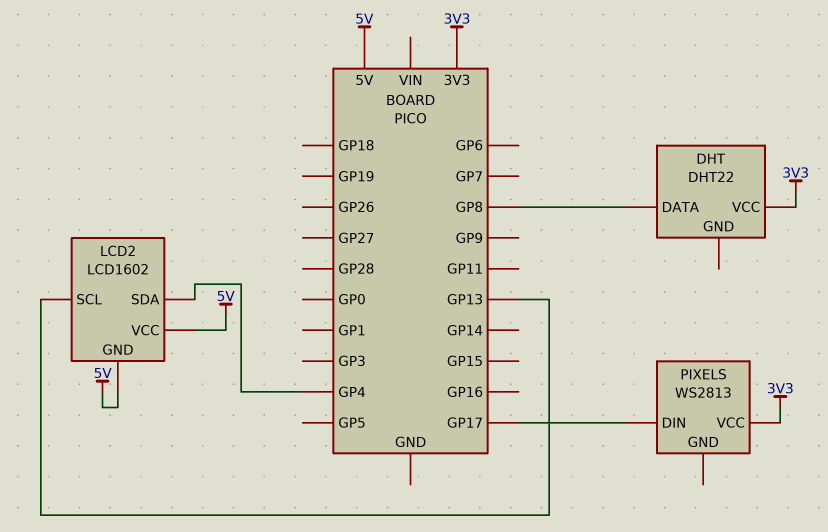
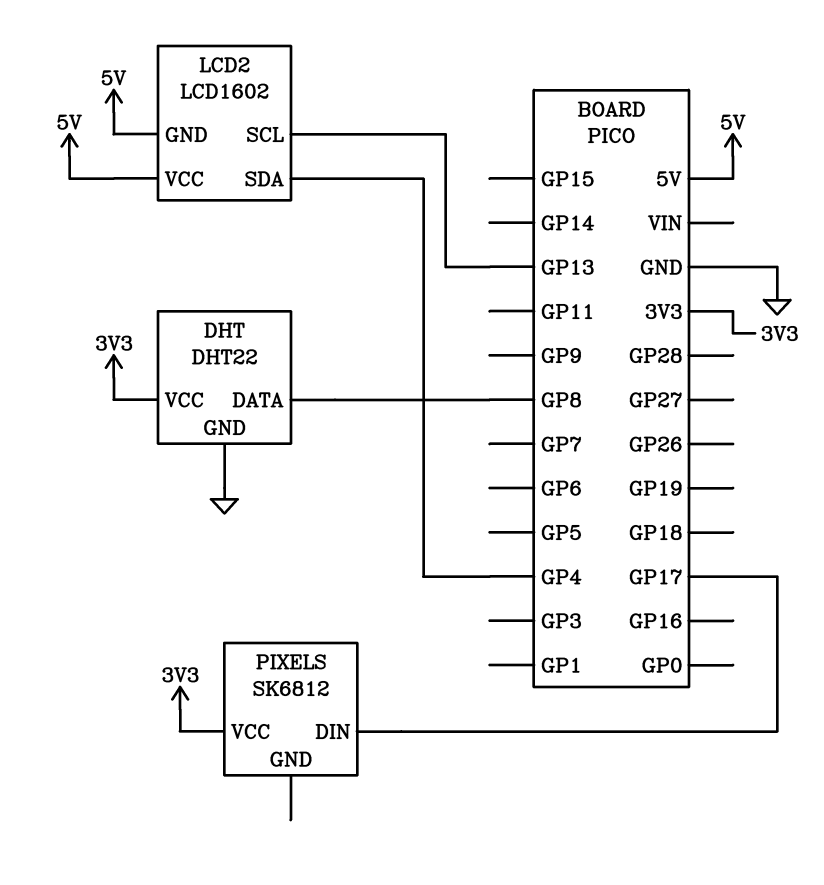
DHT pin GND: none -> GND
PIXELS: WS2813 -> SK6812

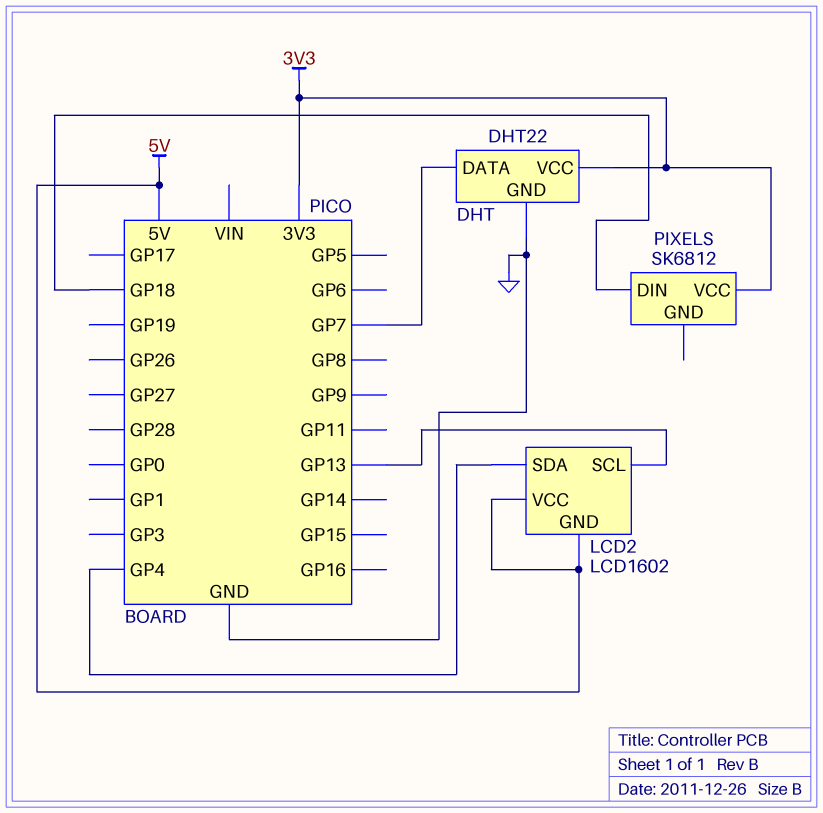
DHT pin DATA: GP8 -> GP7
PIXELS pin DIN: GP17 -> GP18

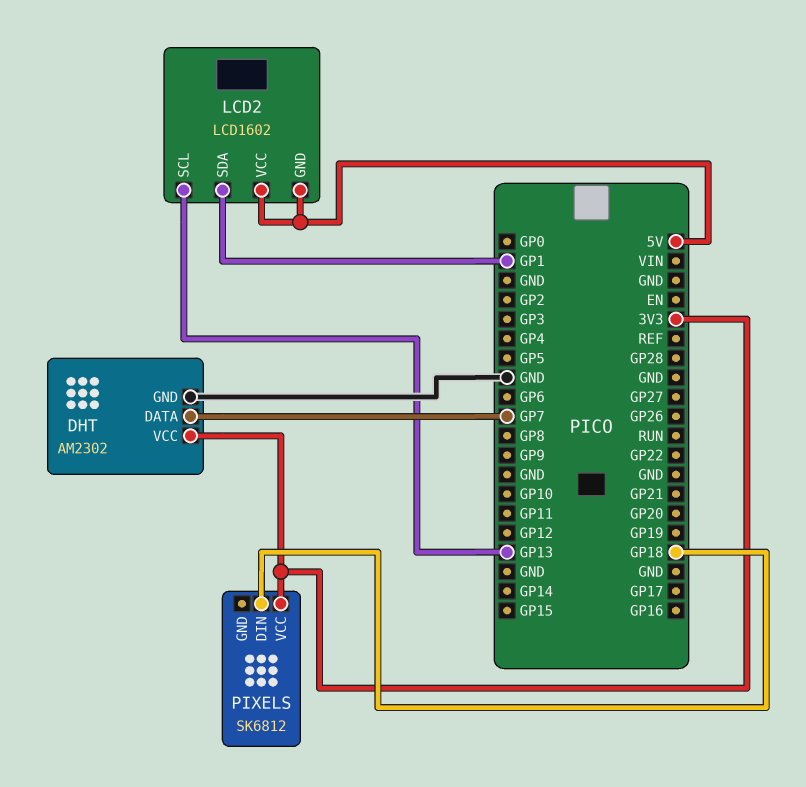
DHT: DHT22 -> AM2302
LCD2 pin SDA: GP4 -> GP1

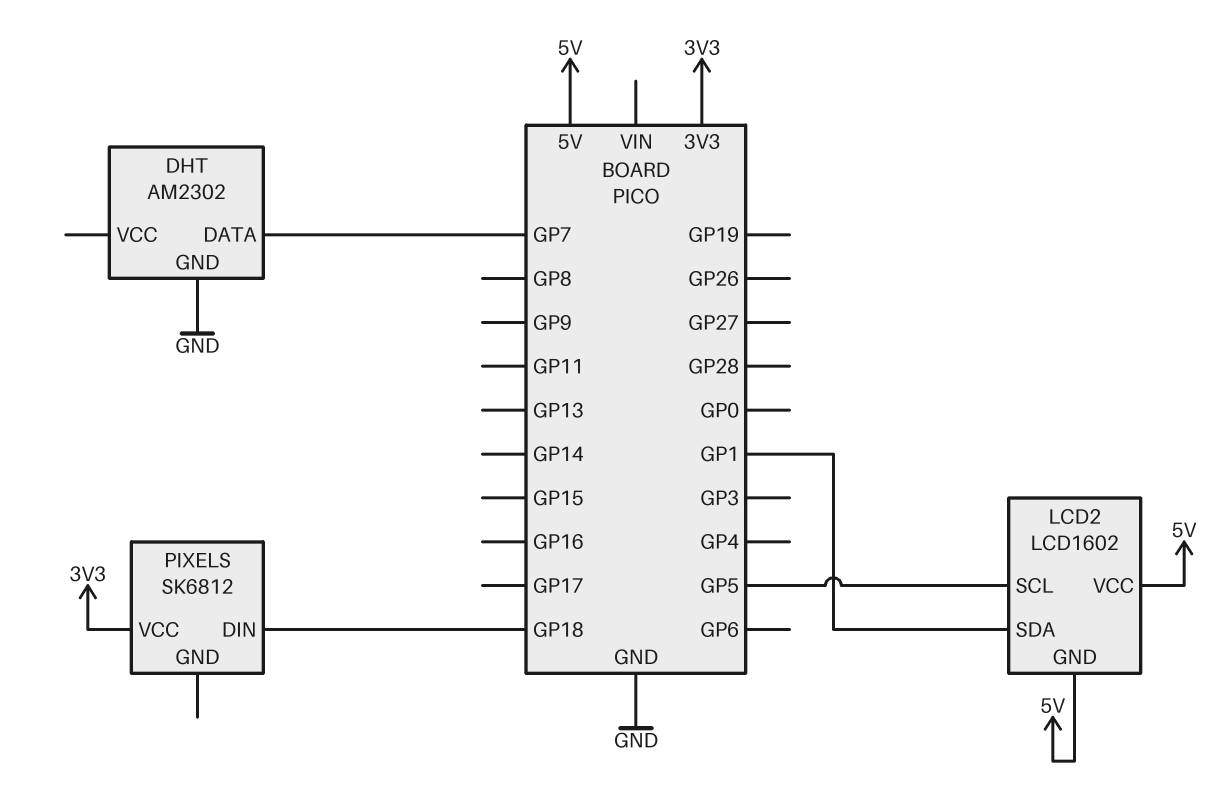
DHT pin VCC: 3V3 -> none
LCD2 pin SCL: GP13 -> GP5

